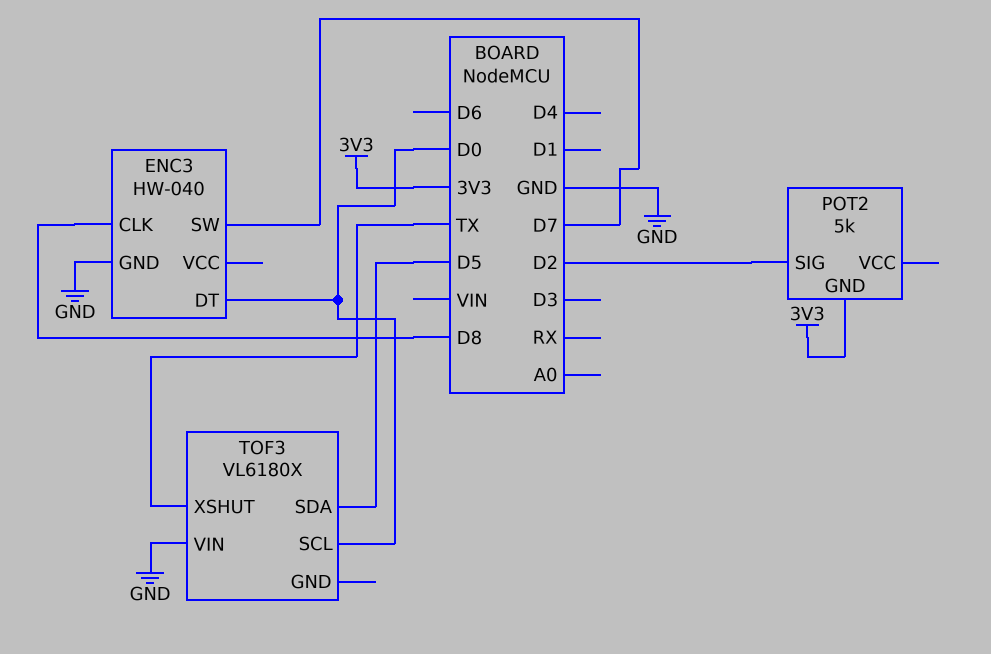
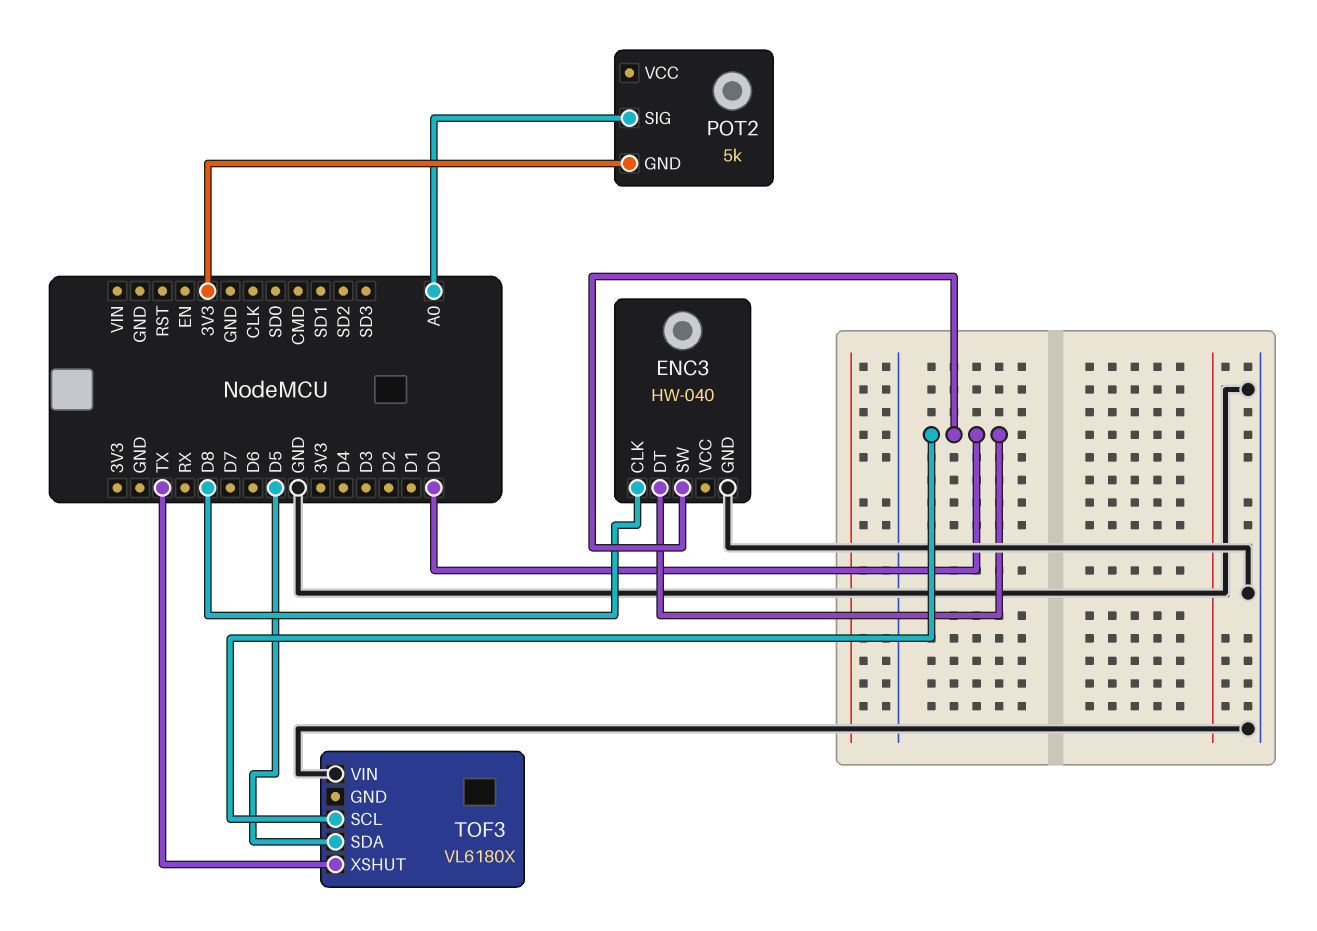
ENC3 pin SW: D7 -> D0
POT2 pin SIG: D2 -> A0

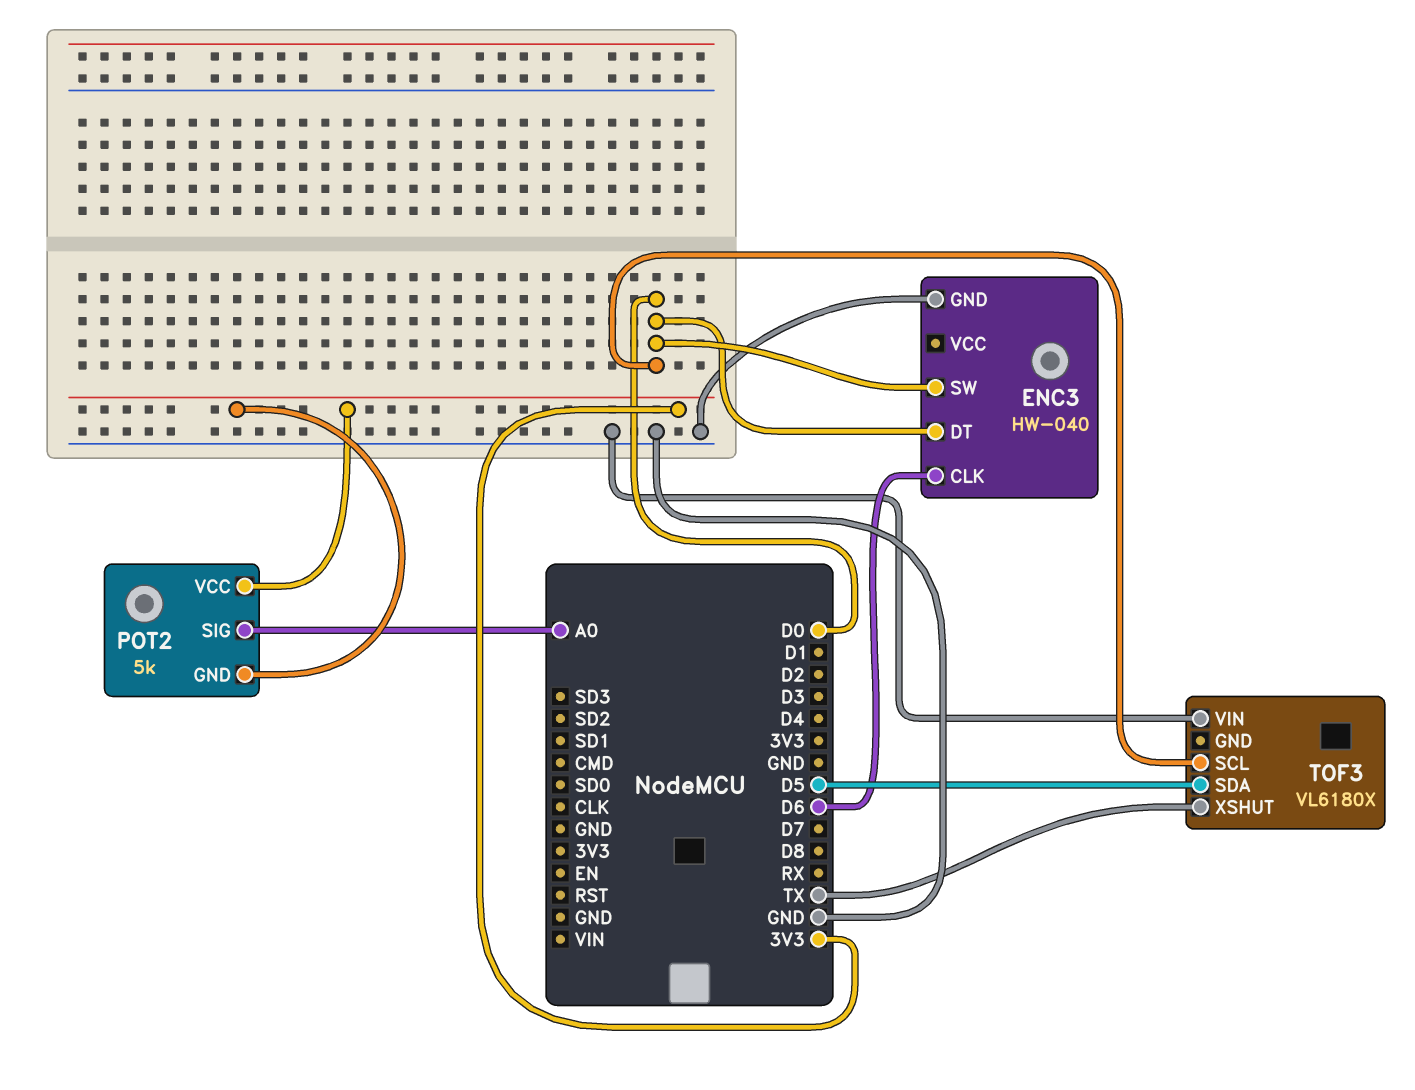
ENC3 pin CLK: D8 -> D6
POT2 pin VCC: none -> 3V3

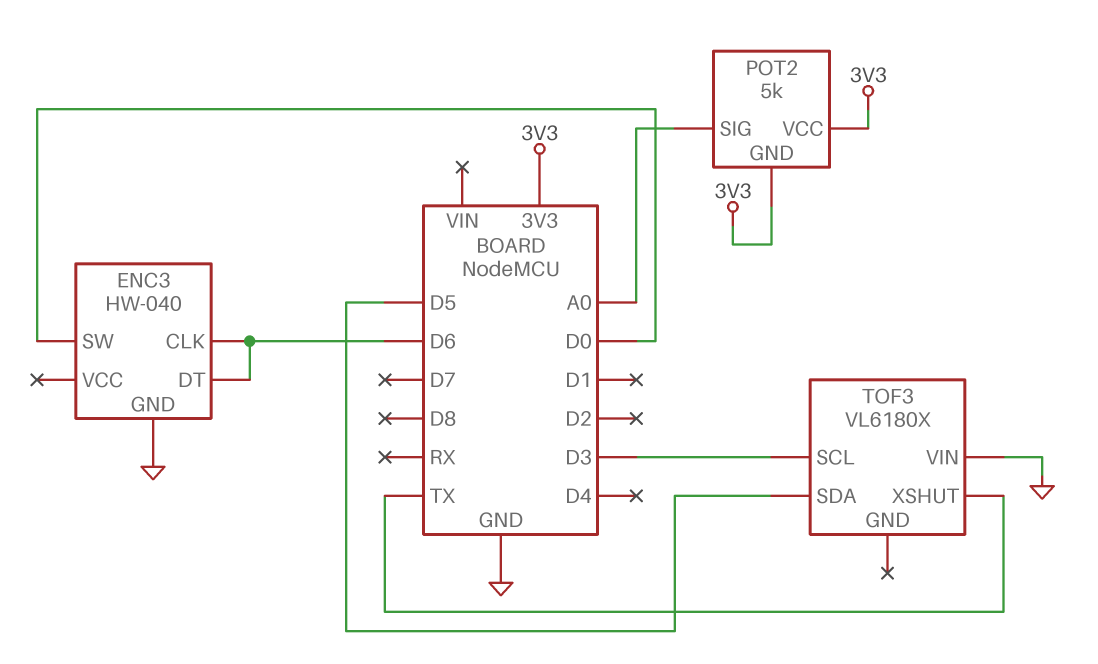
ENC3 pin DT: D0 -> D6
TOF3 pin SCL: D0 -> D3

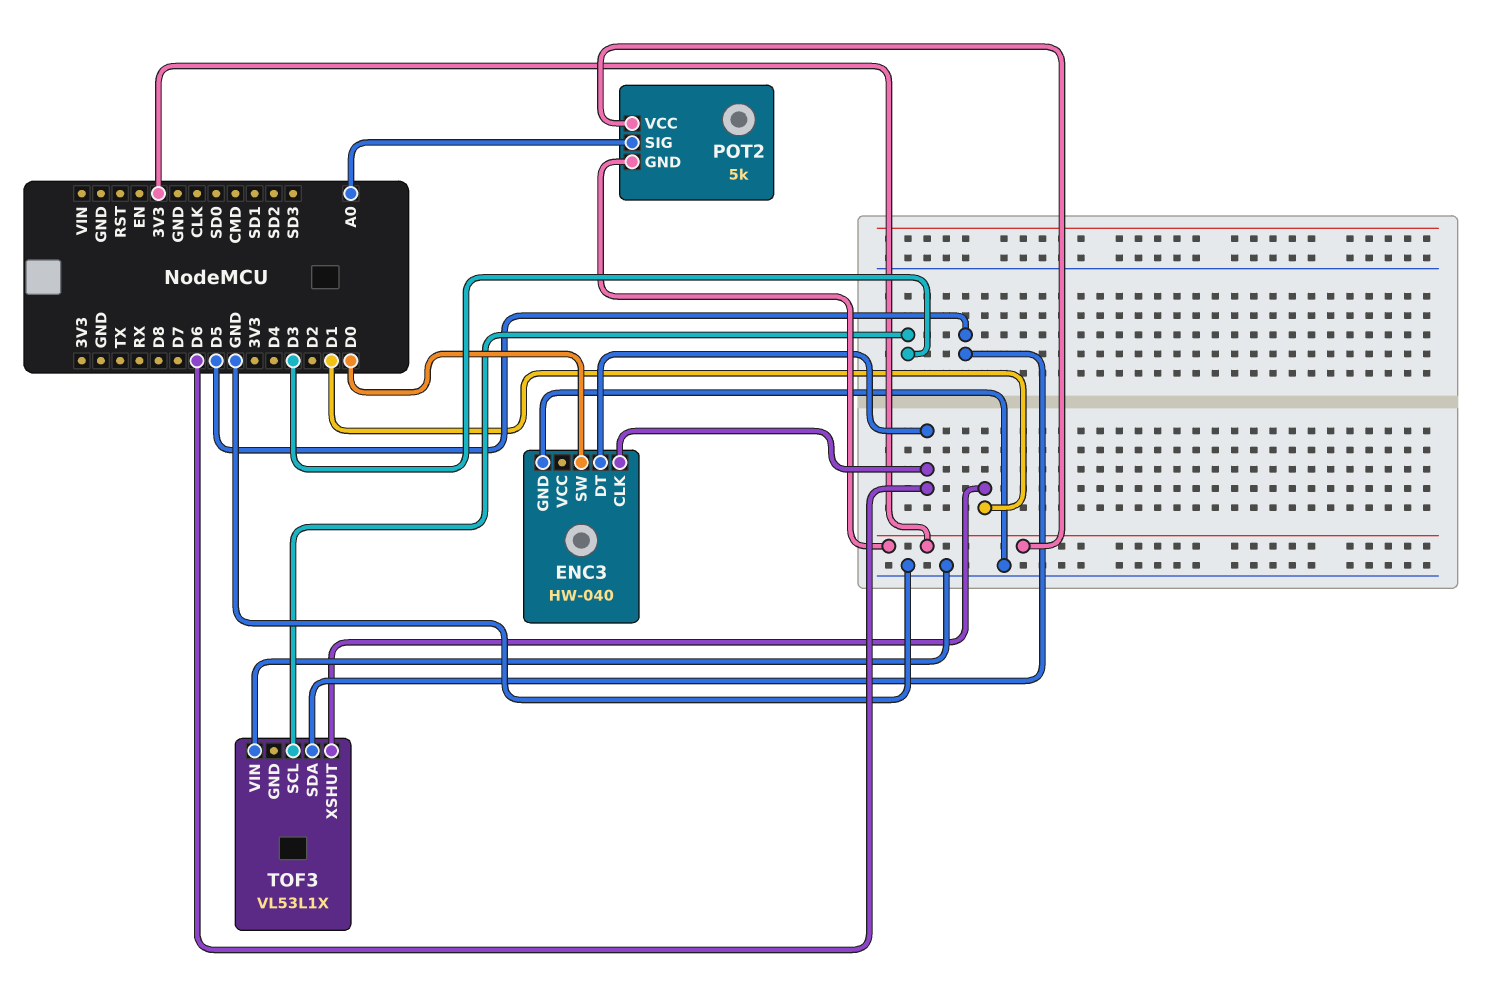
TOF3: VL6180X -> VL53L1X
TOF3 pin XSHUT: TX -> D1

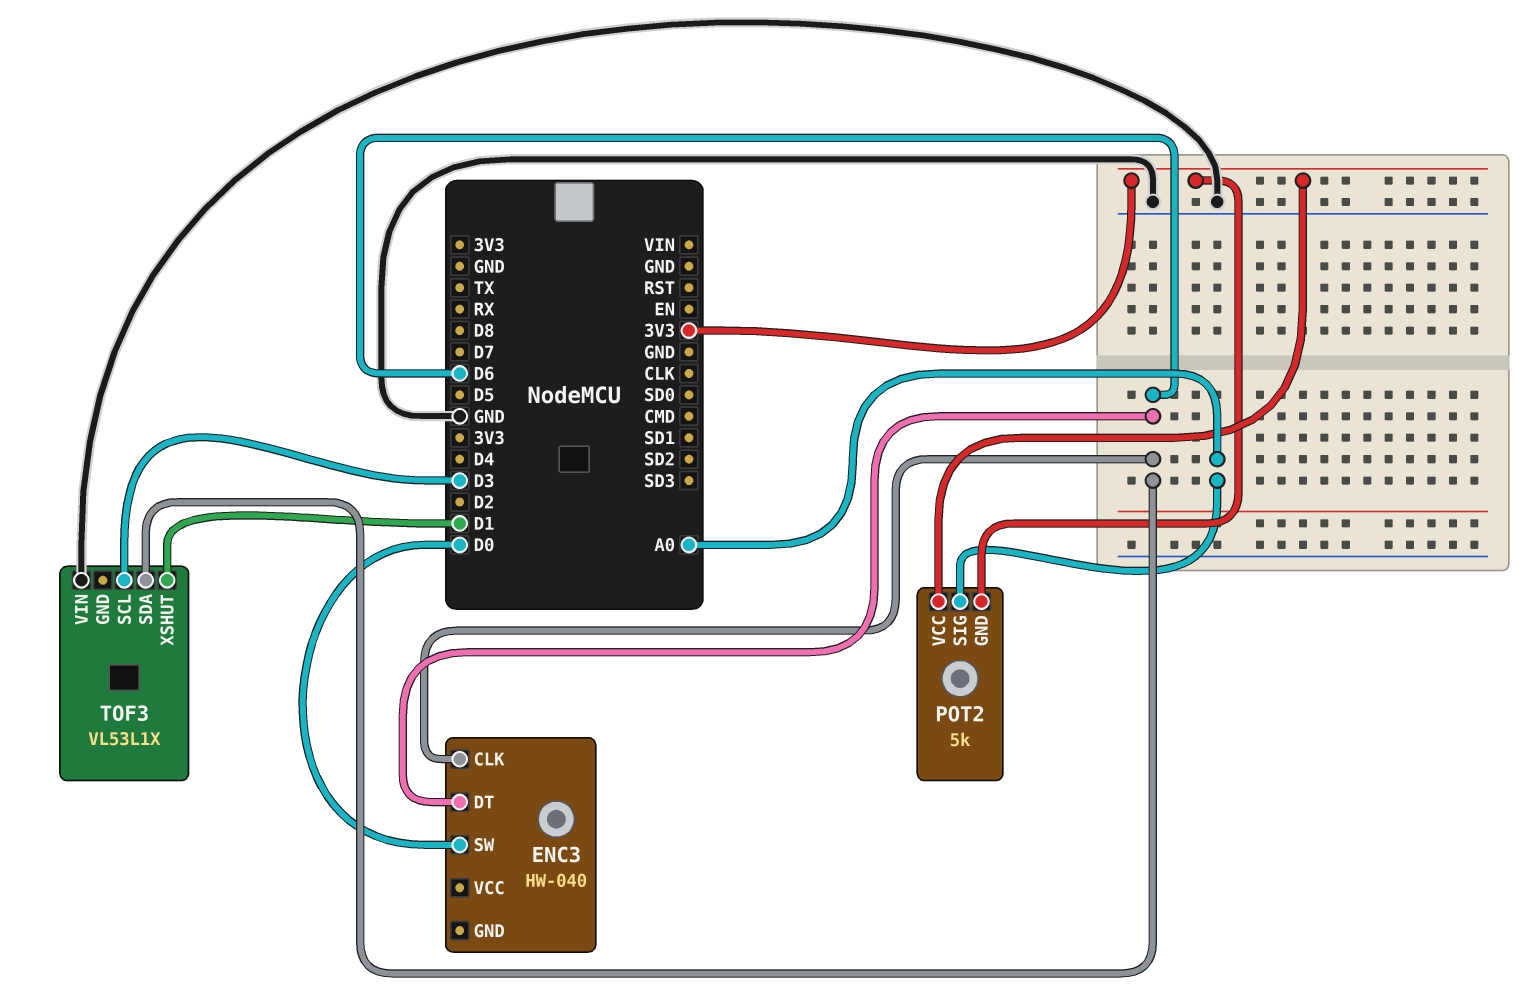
ENC3 pin GND: GND -> none
TOF3 pin SDA: D5 -> D6

